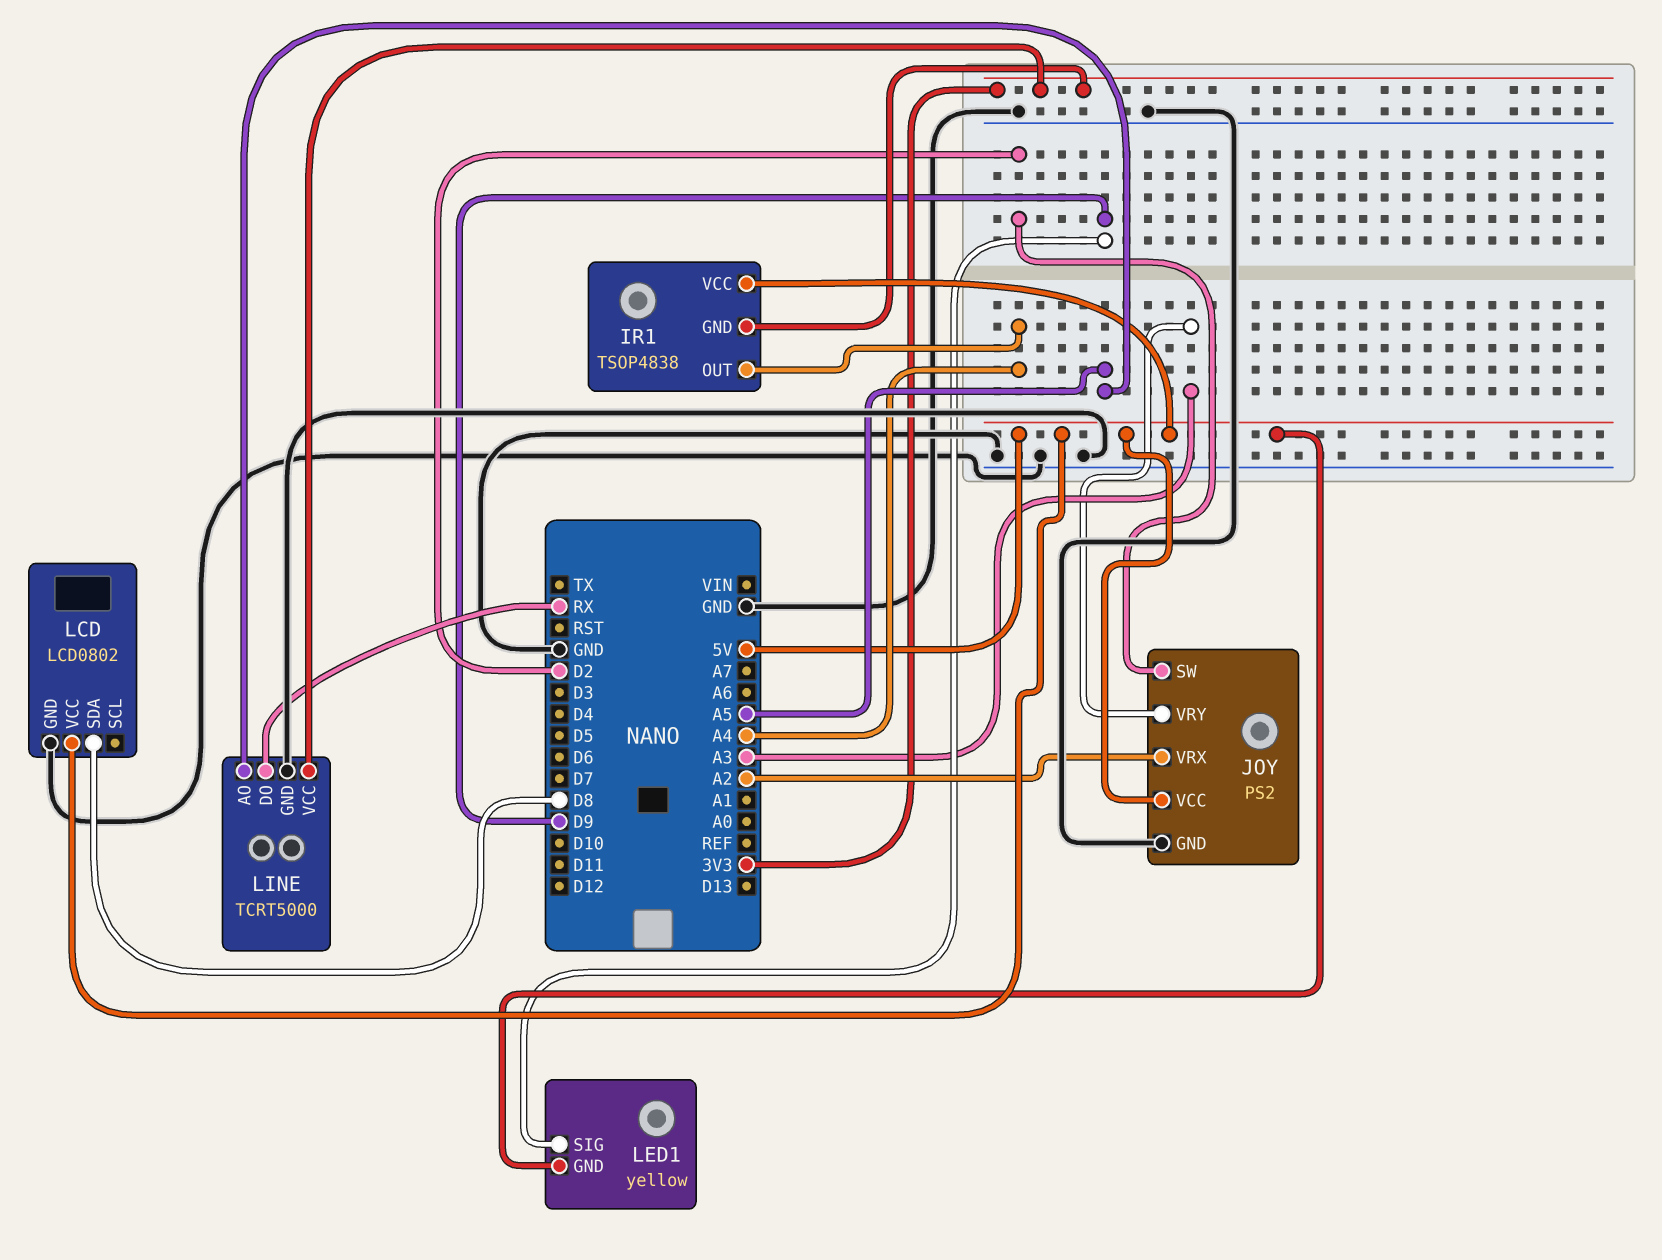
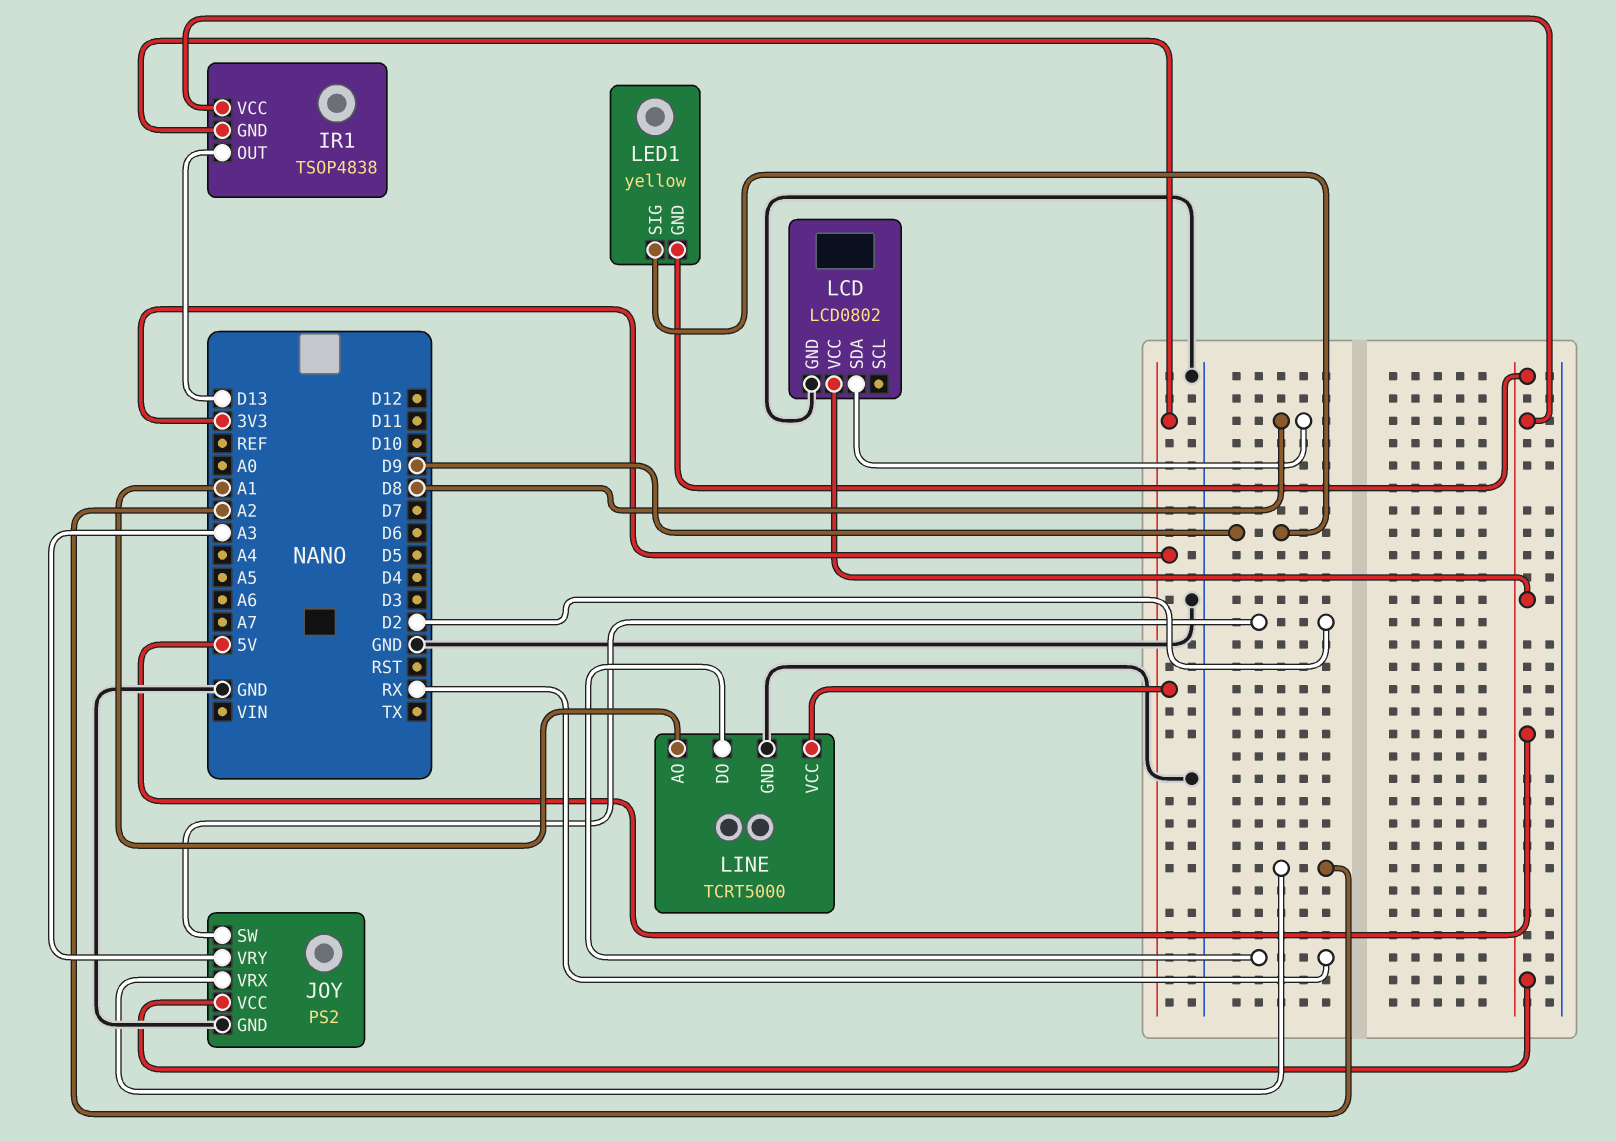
IR1 pin OUT: A4 -> D13
LINE pin AO: A5 -> A1

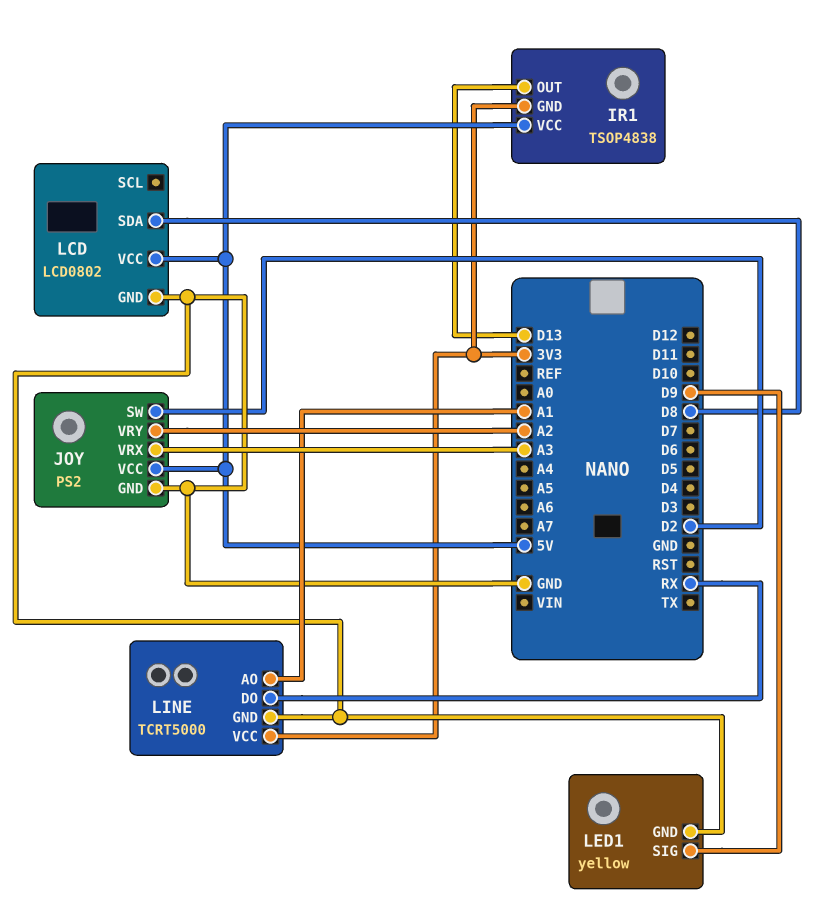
JOY pin VRX: A2 -> A3
JOY pin VRY: A3 -> A2
LED1 pin GND: 5V -> GND

